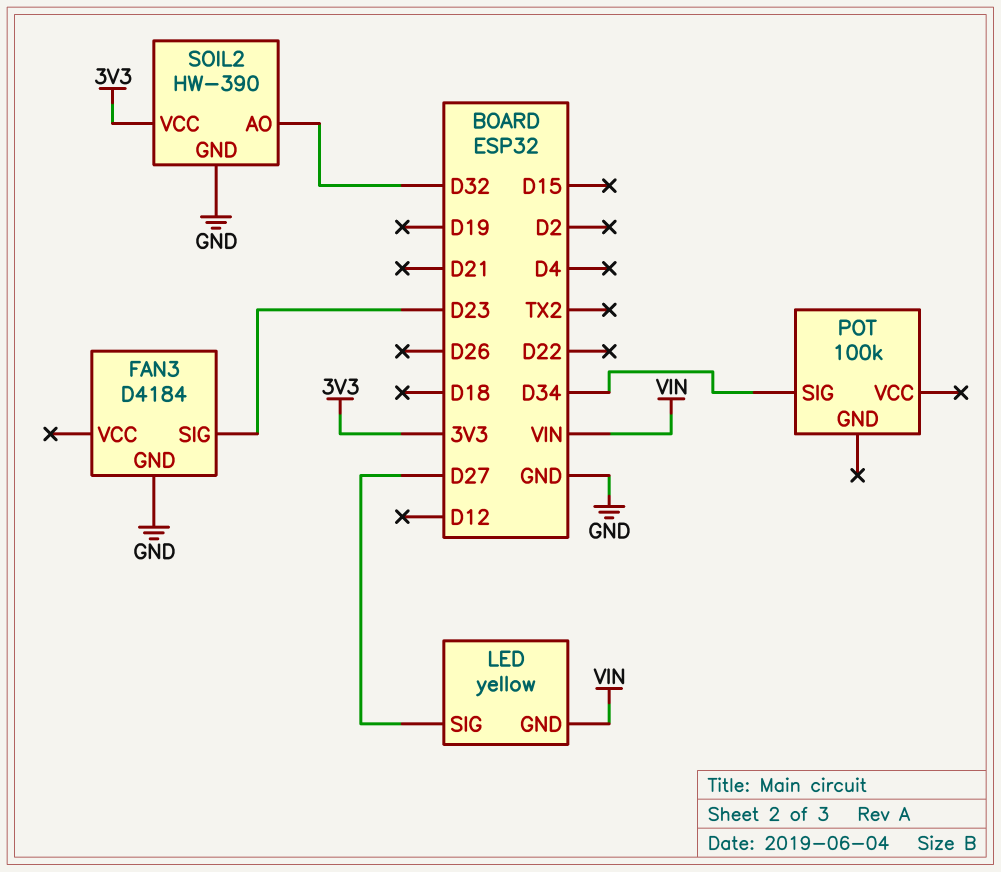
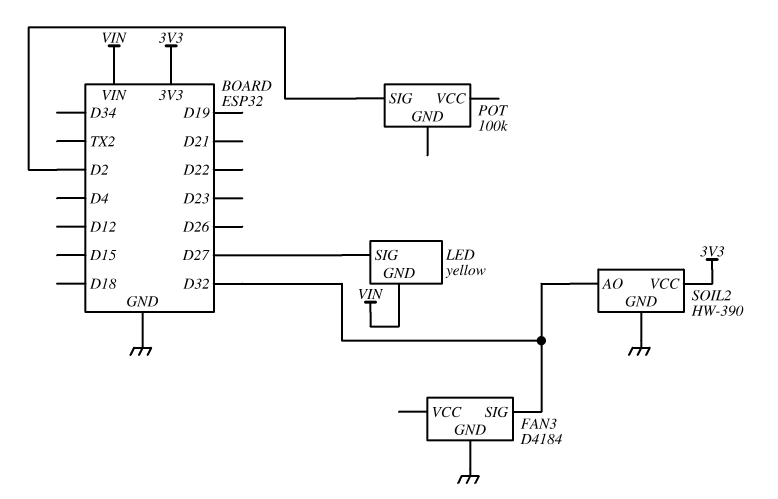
FAN3 pin SIG: D23 -> D32
POT pin SIG: D34 -> D2

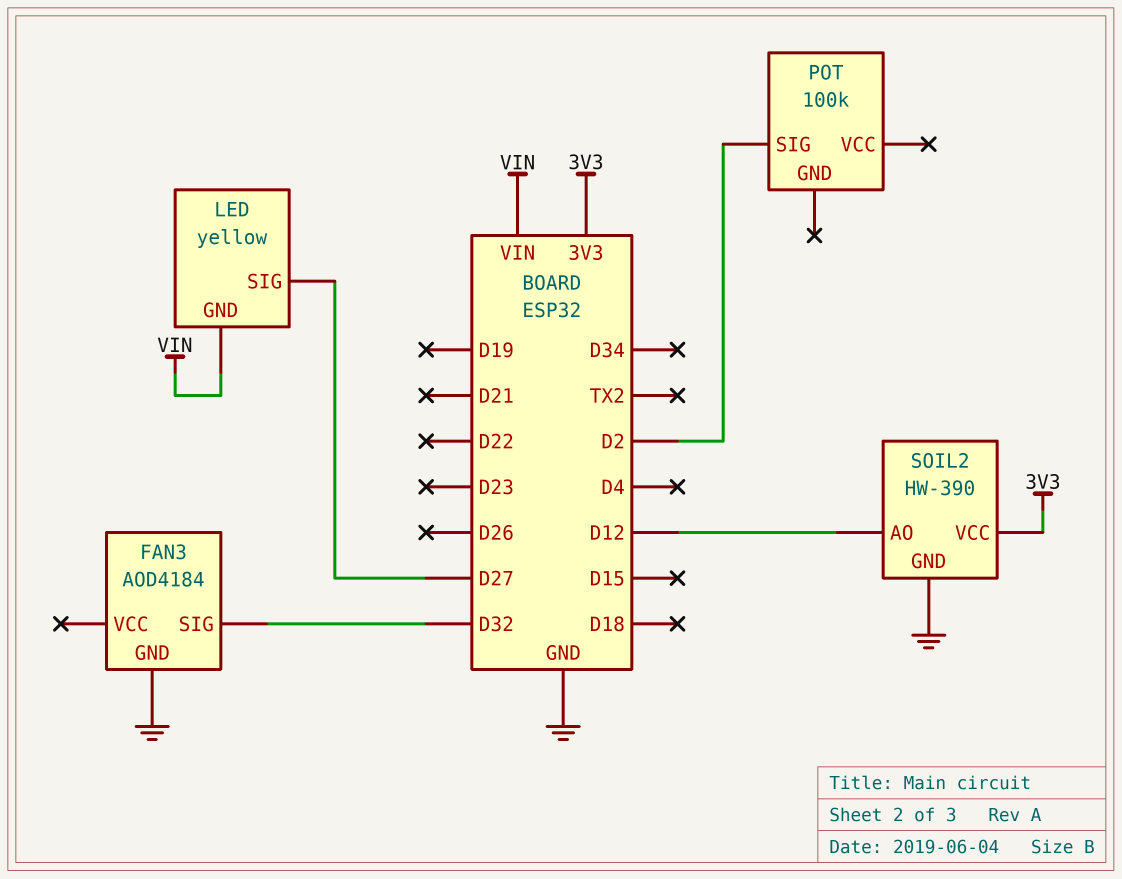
FAN3: D4184 -> AOD4184
SOIL2 pin AO: D32 -> D12

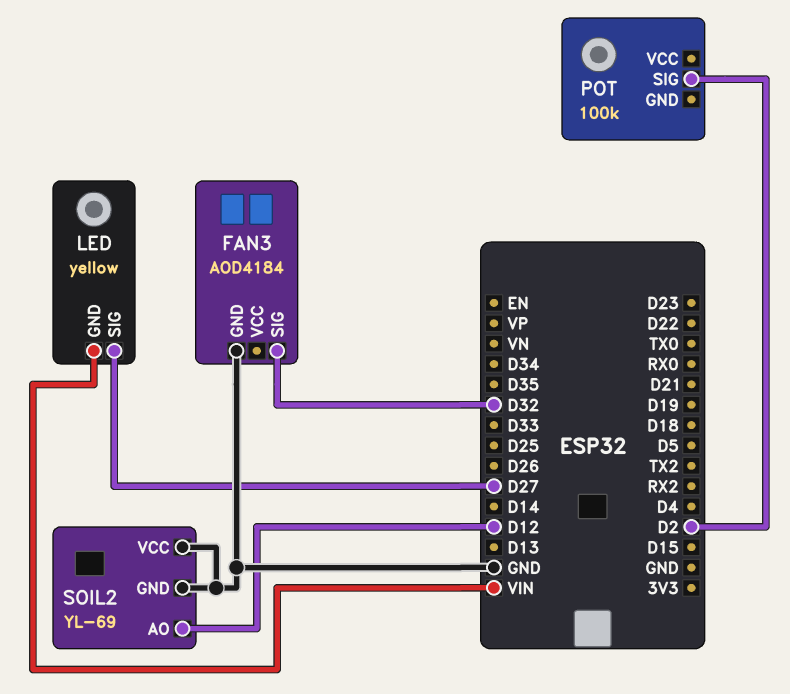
SOIL2: HW-390 -> YL-69
SOIL2 pin VCC: 3V3 -> GND

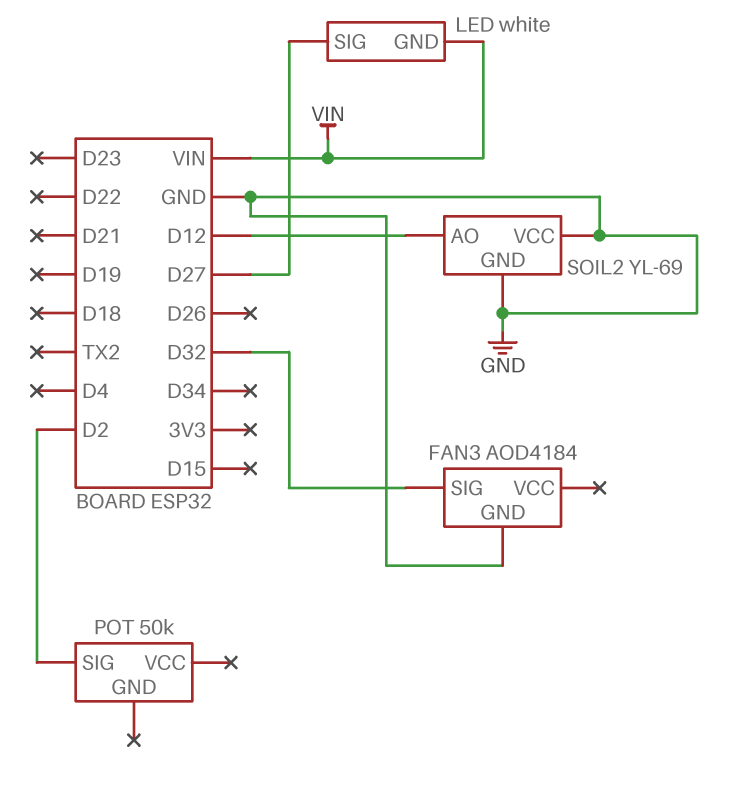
LED: yellow -> white
POT: 100k -> 50k

